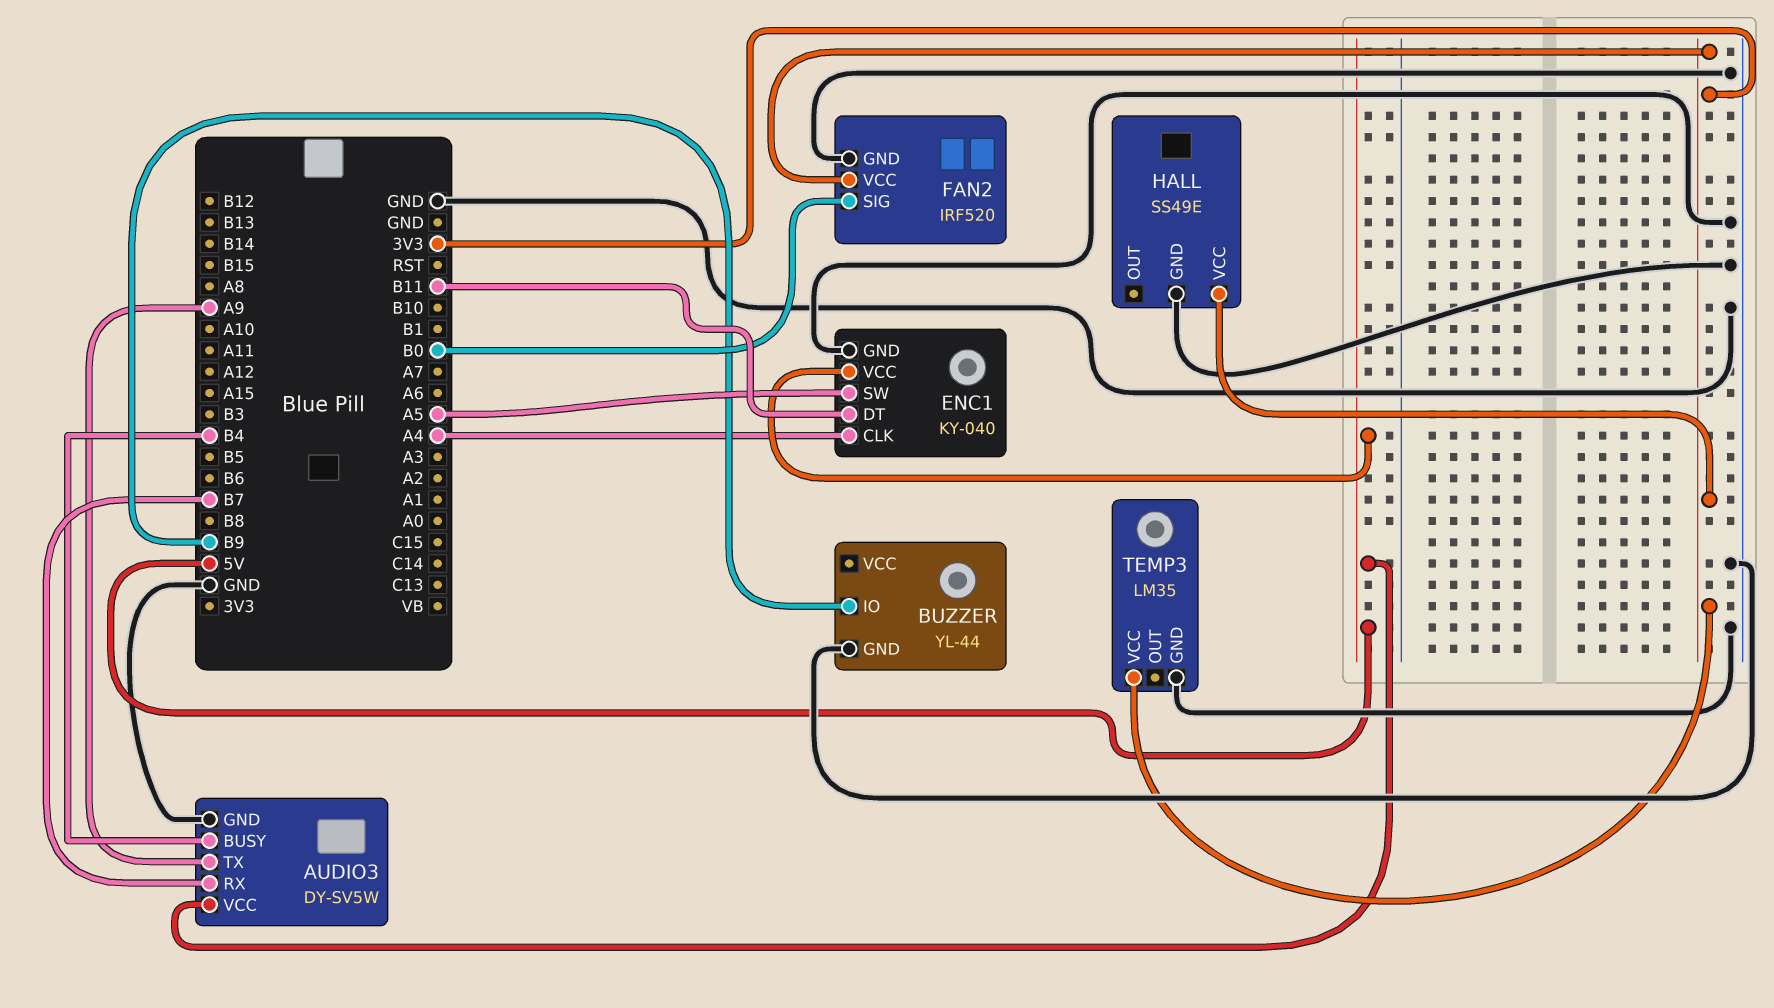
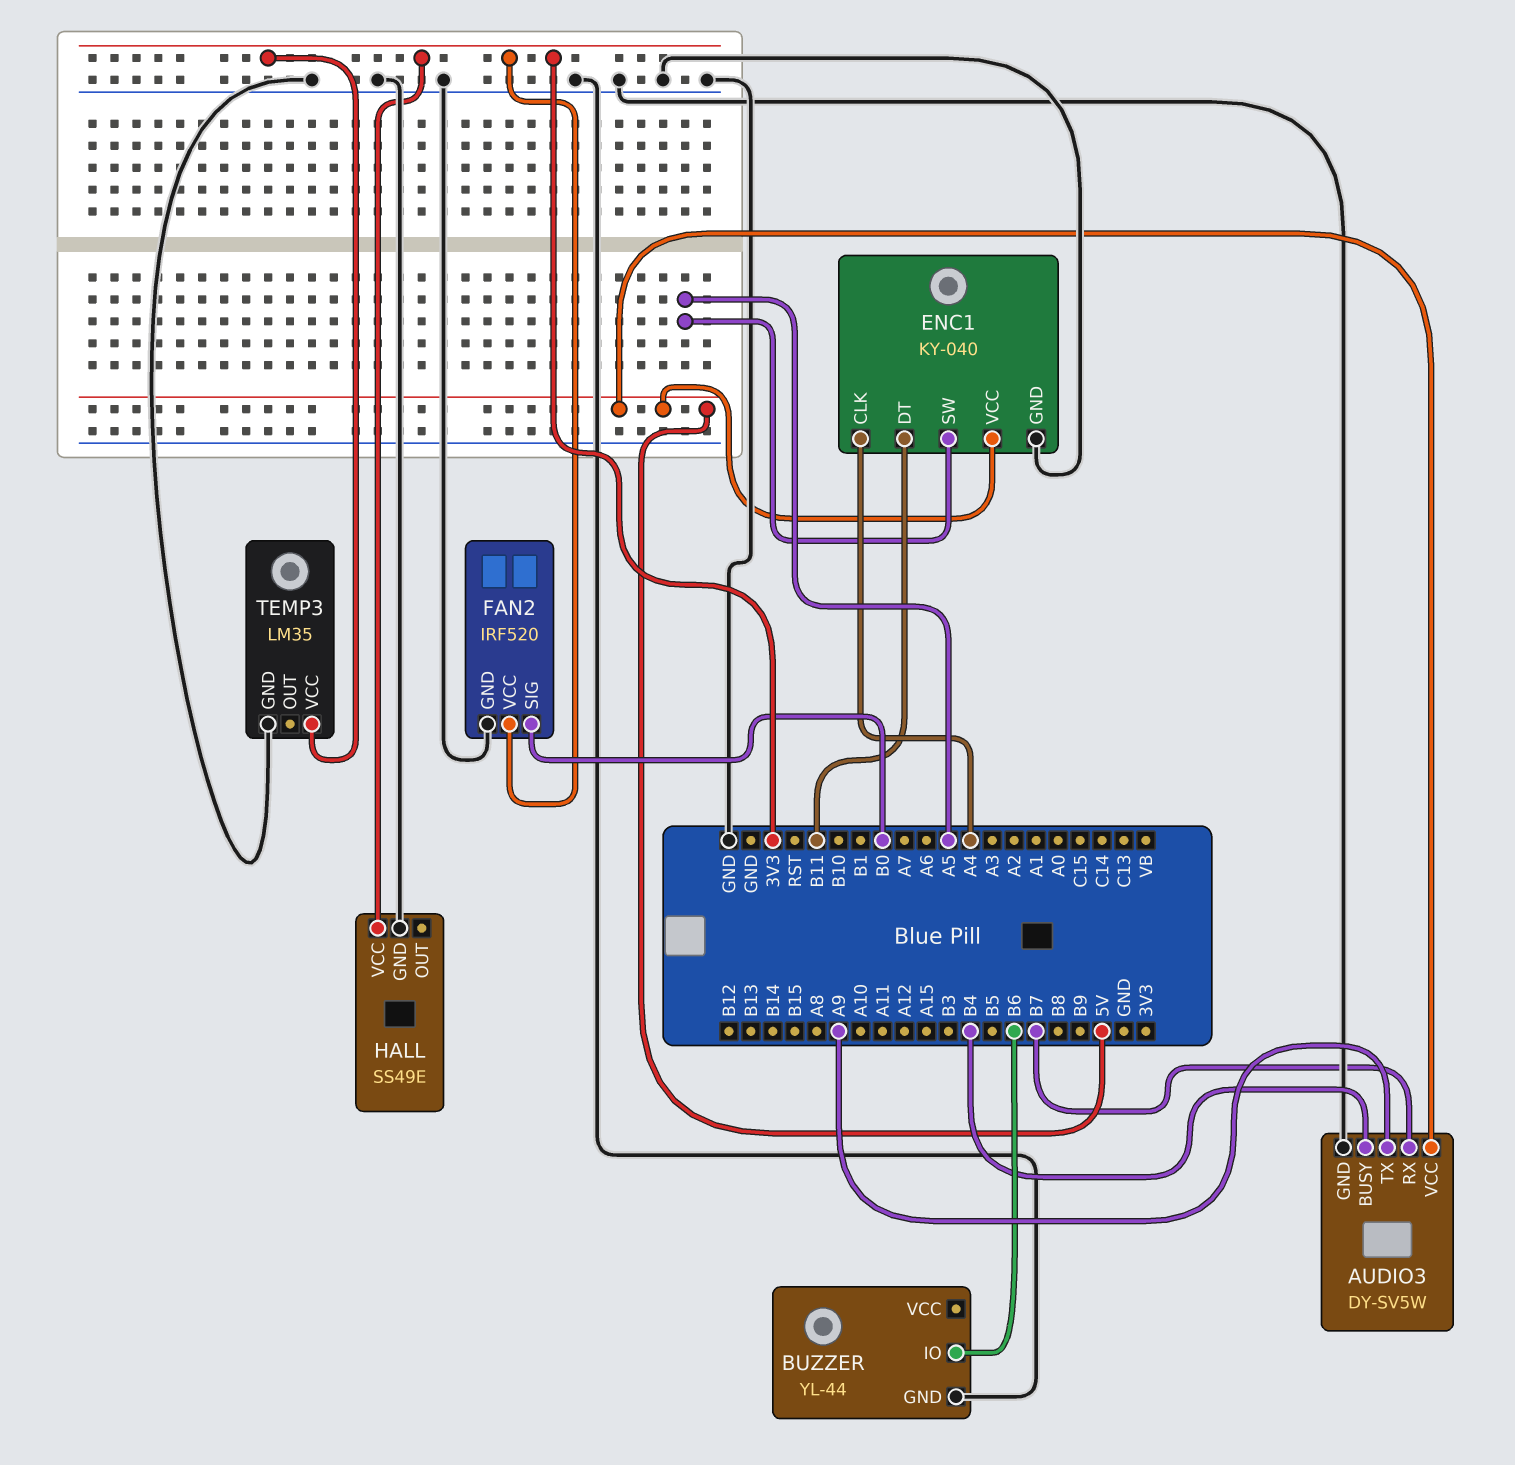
BUZZER pin IO: B9 -> B6

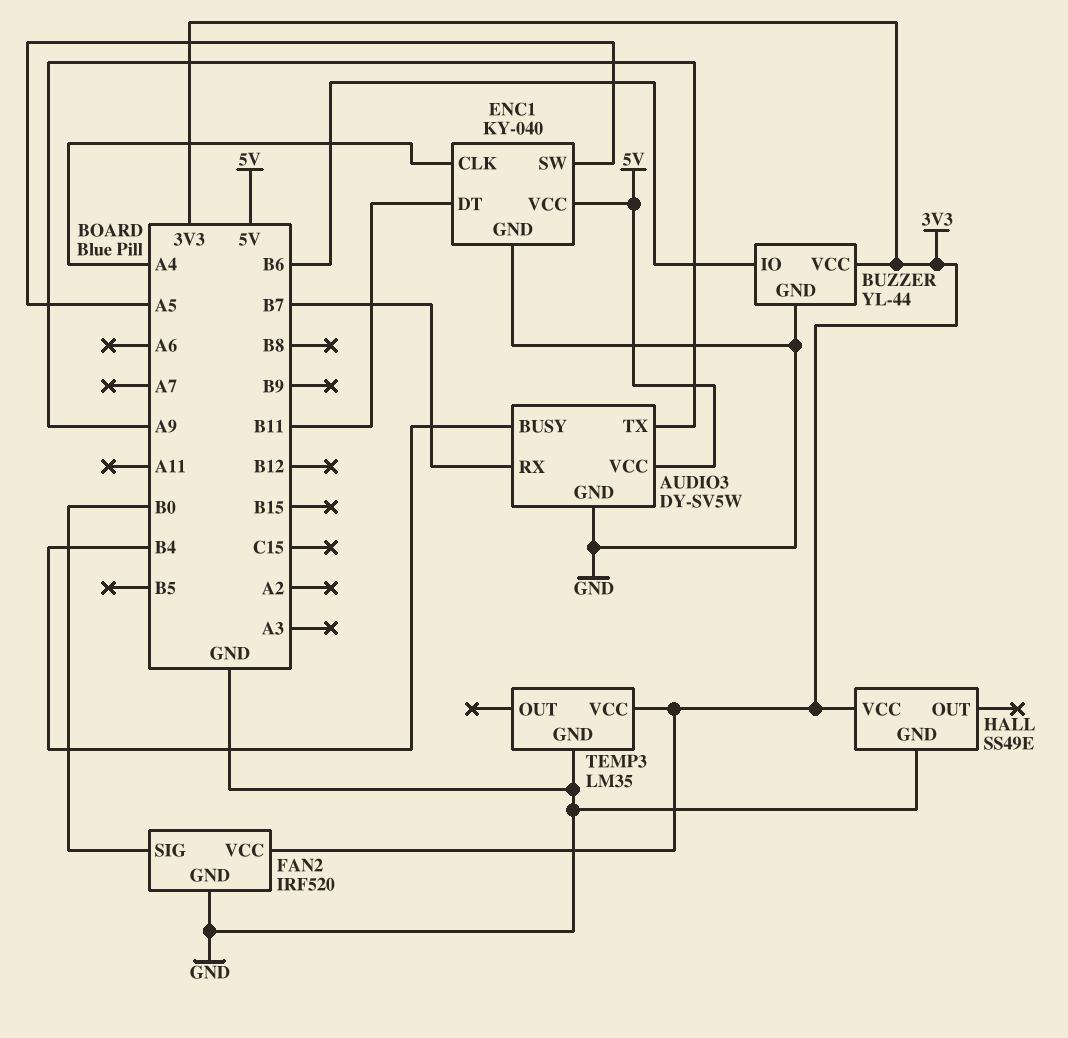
BUZZER pin VCC: none -> 3V3

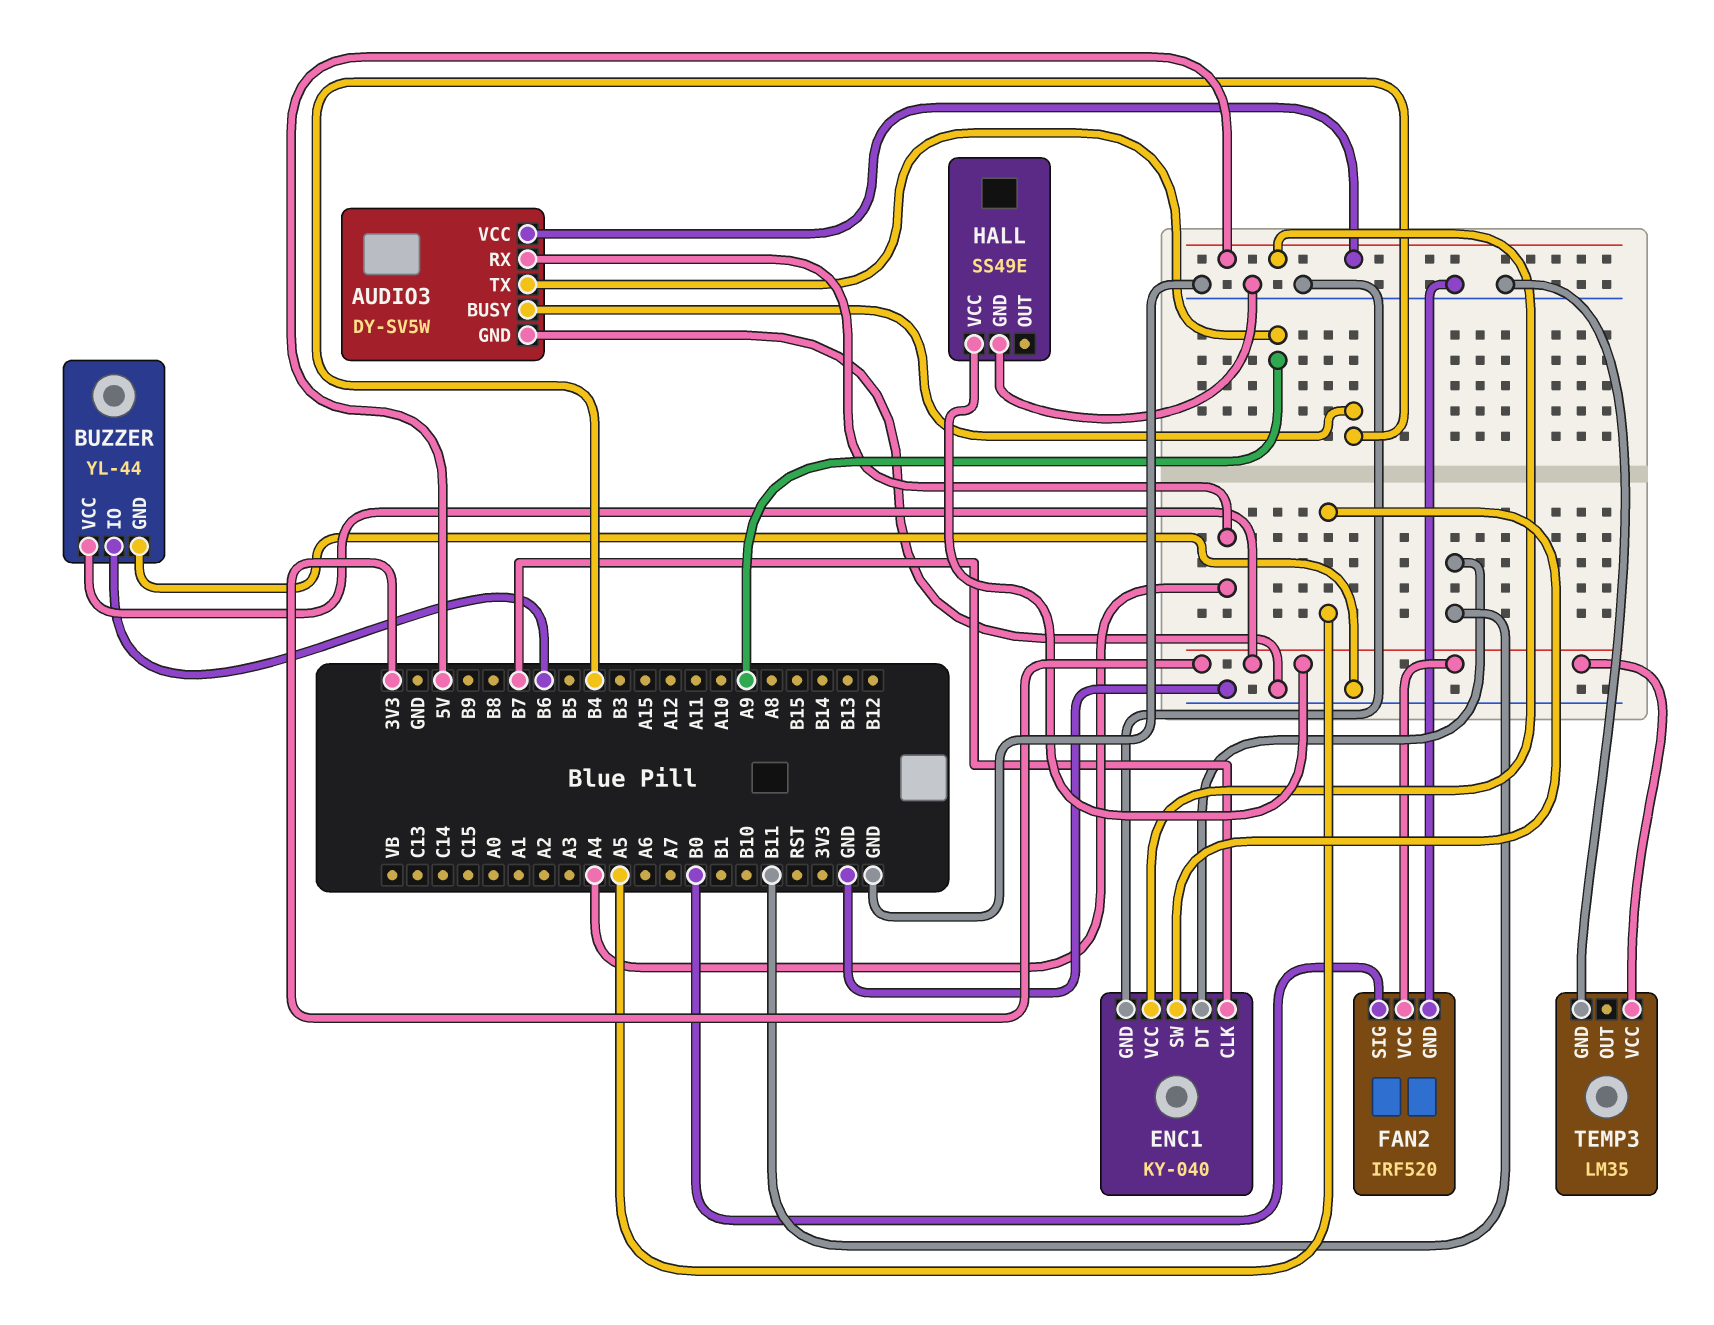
AUDIO3 pin RX: B7 -> A4
ENC1 pin CLK: A4 -> B7

